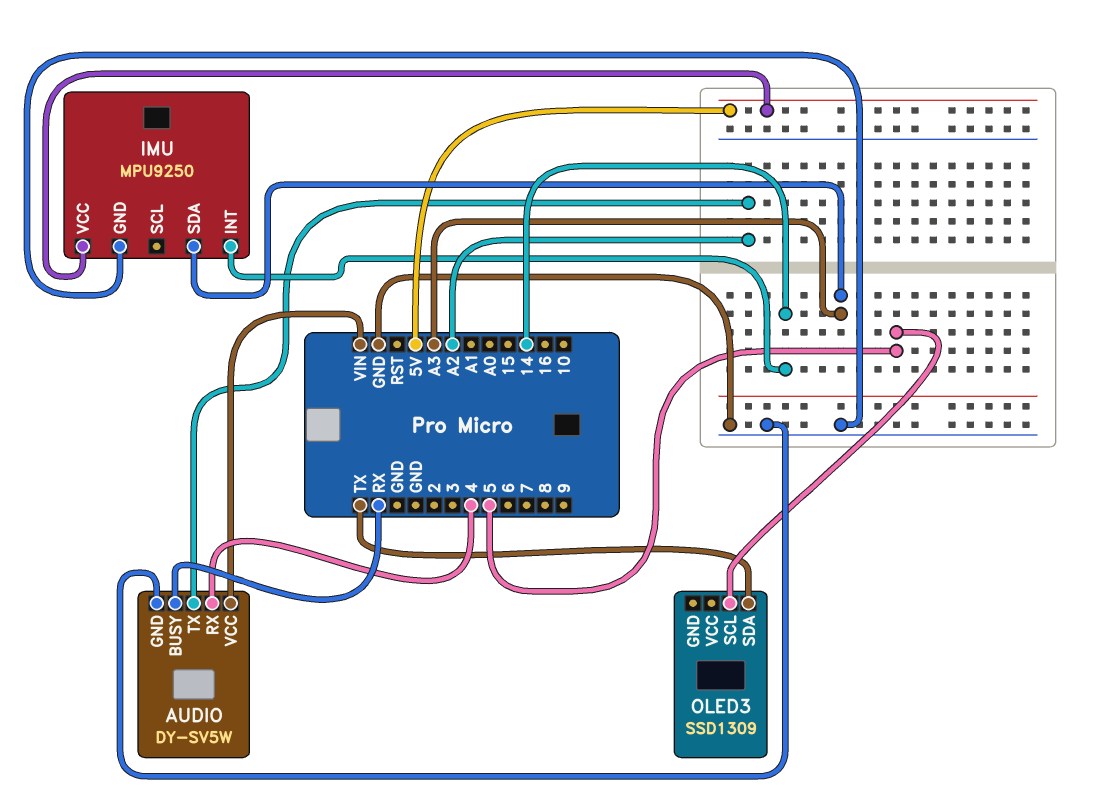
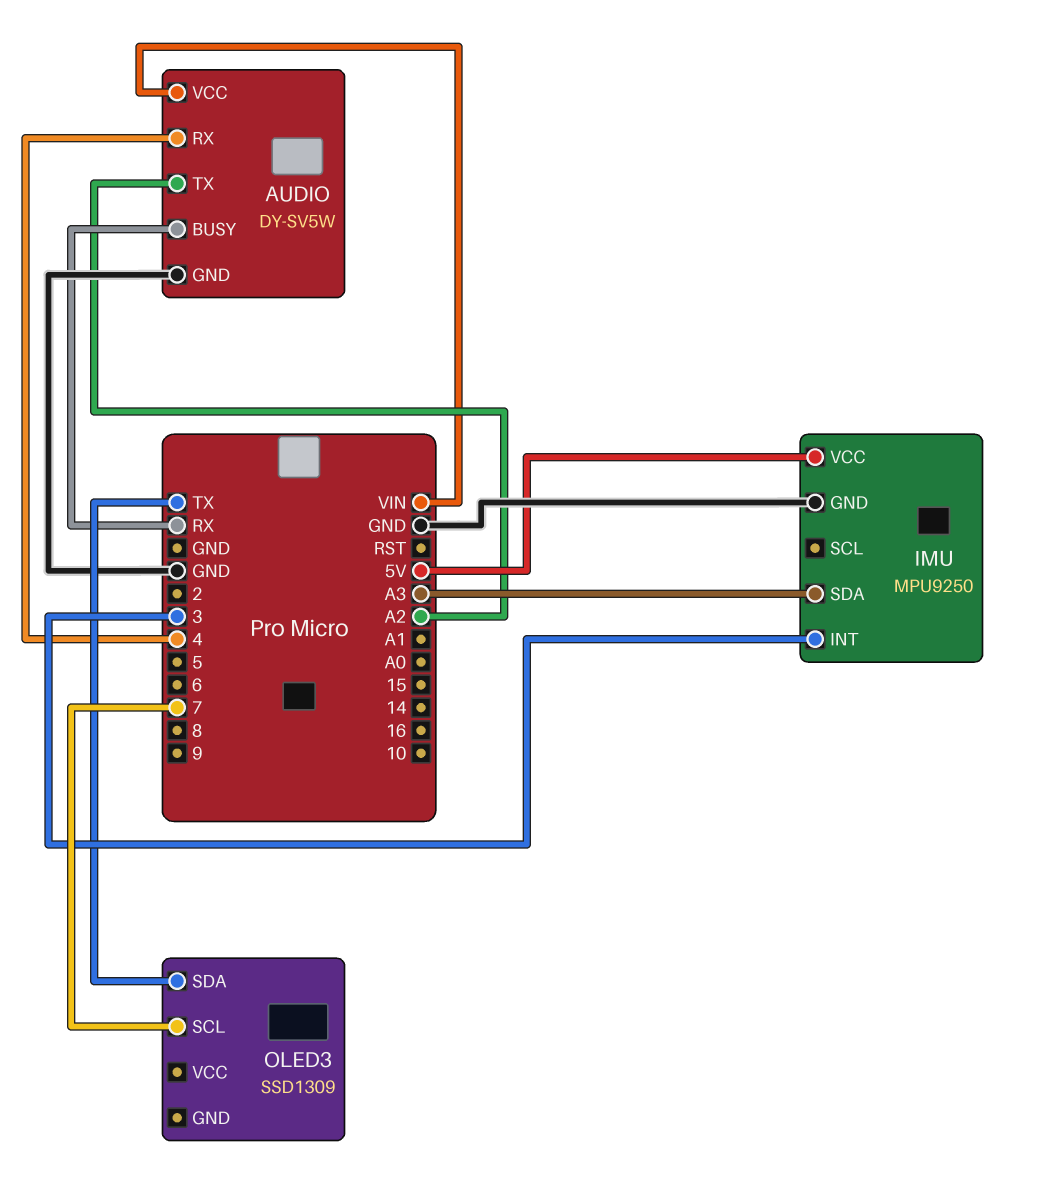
IMU pin INT: 14 -> 3
OLED3 pin SCL: 5 -> 7

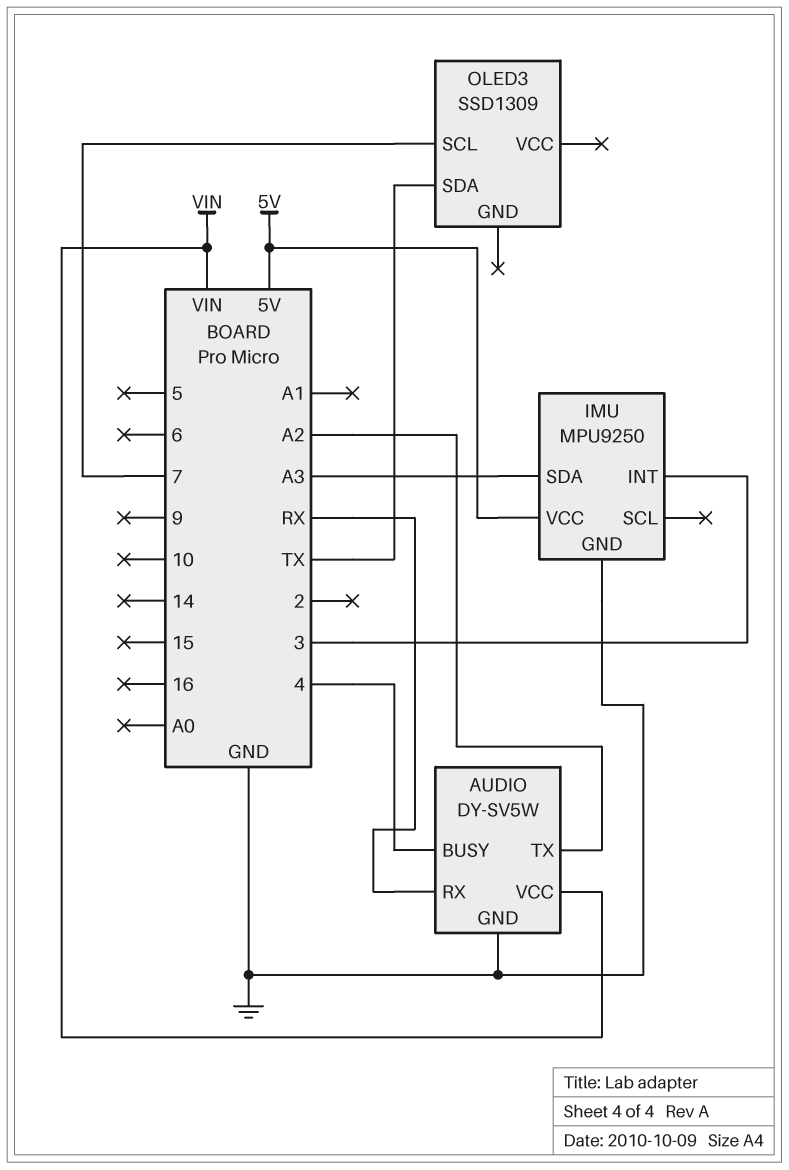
AUDIO pin BUSY: RX -> 4
AUDIO pin RX: 4 -> RX

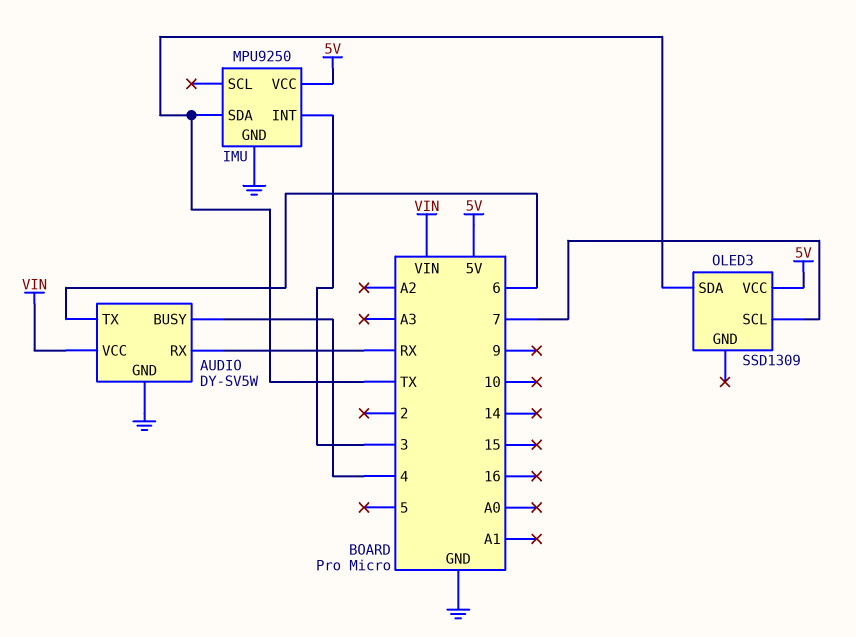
AUDIO pin TX: A2 -> 6
IMU pin SDA: A3 -> TX
OLED3 pin VCC: none -> 5V

